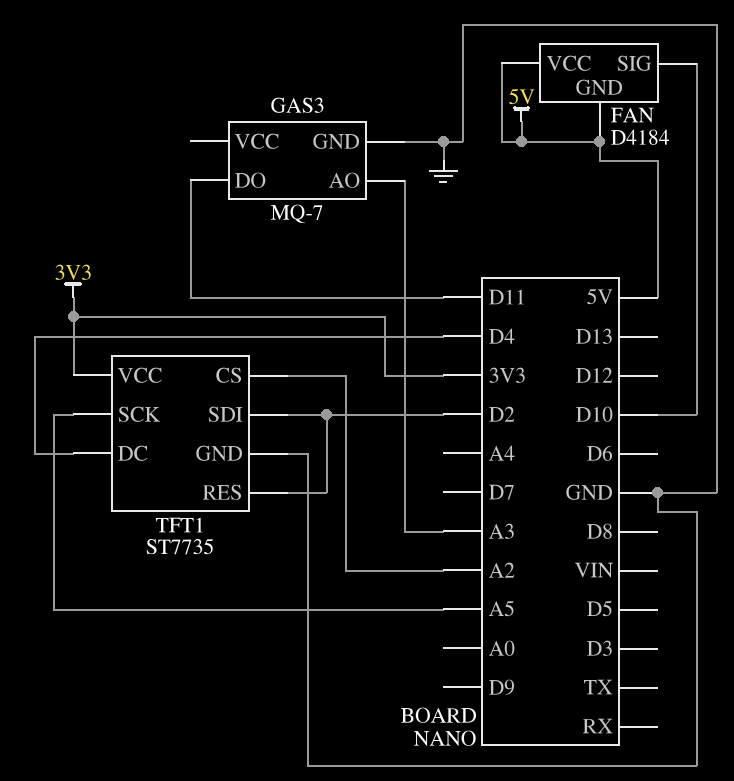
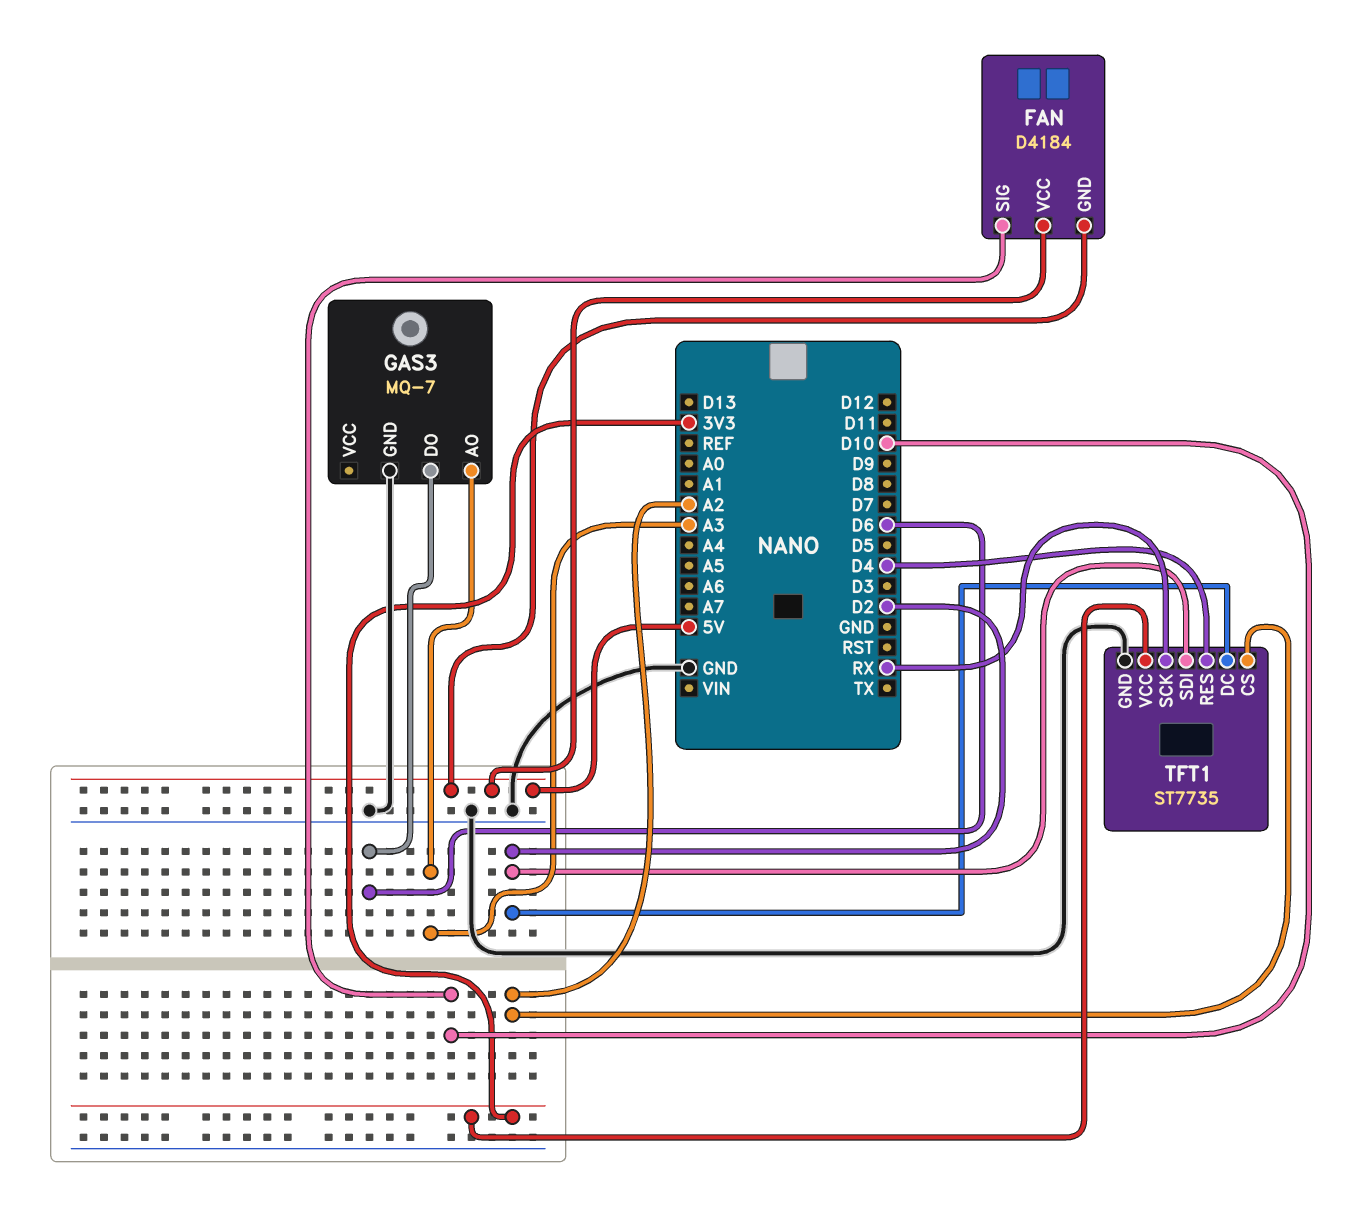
GAS3 pin DO: D11 -> D6
TFT1 pin DC: D4 -> D2
TFT1 pin RES: D2 -> D4
TFT1 pin SCK: A5 -> RX

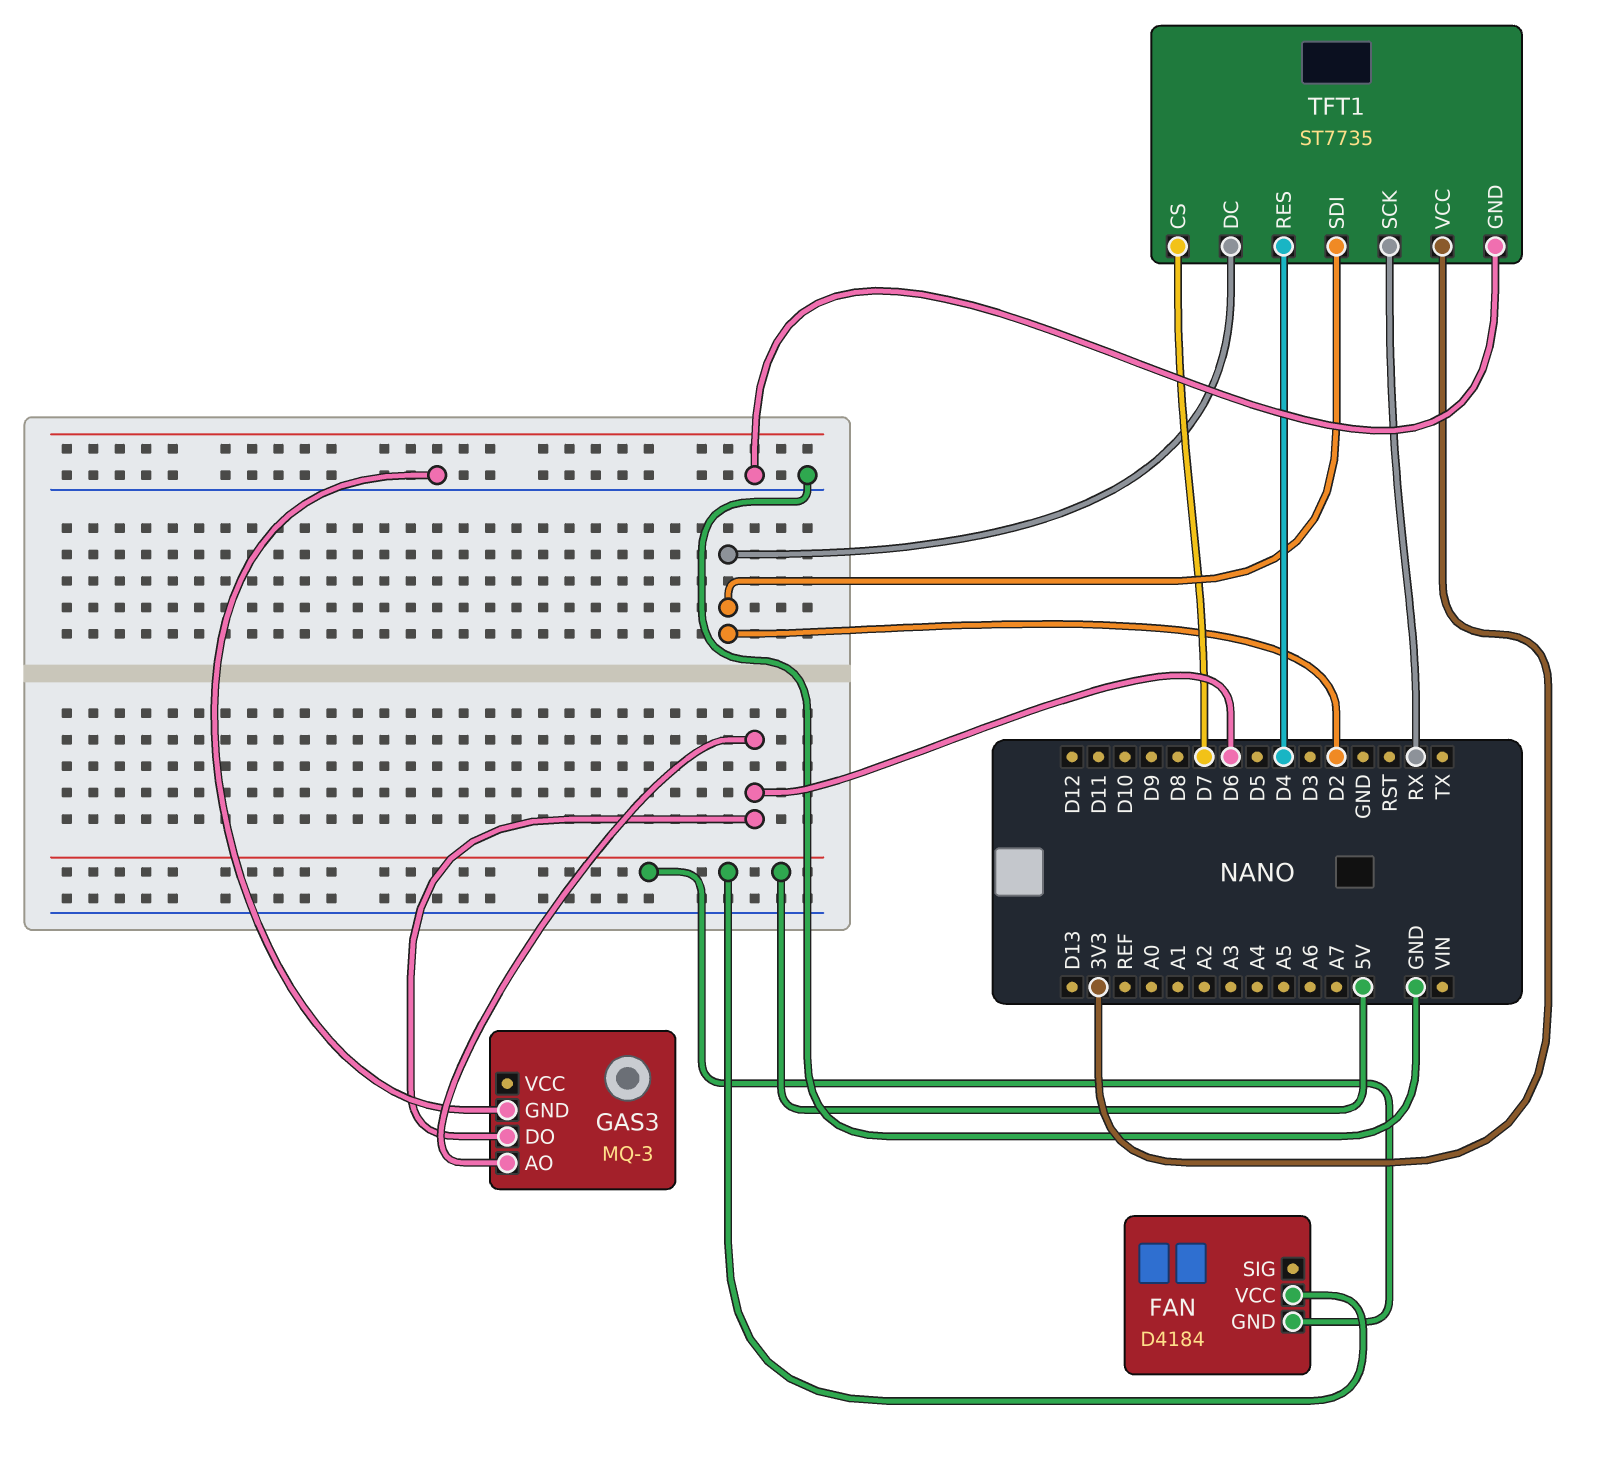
FAN pin SIG: D10 -> none
GAS3: MQ-7 -> MQ-3
GAS3 pin AO: A3 -> D6
TFT1 pin CS: A2 -> D7

